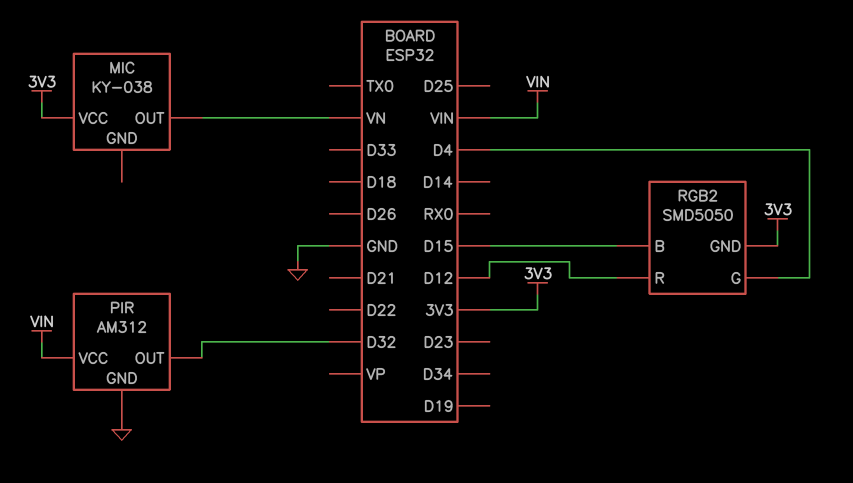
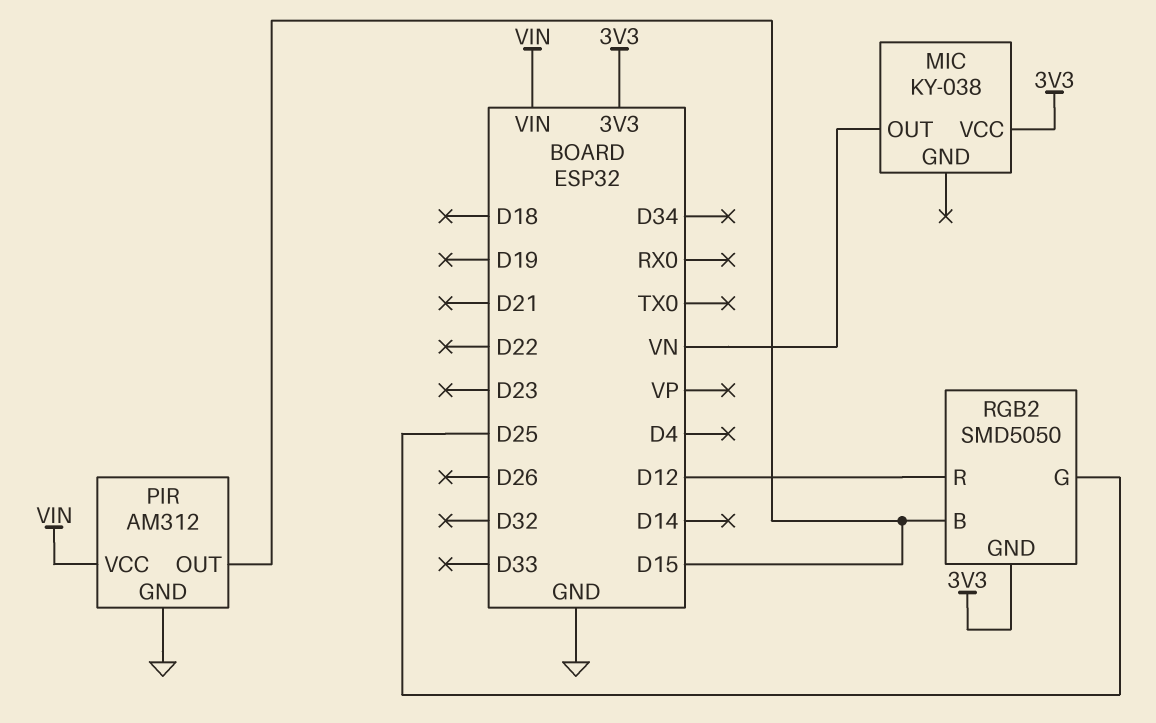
PIR pin OUT: D32 -> D15
RGB2 pin G: D4 -> D25

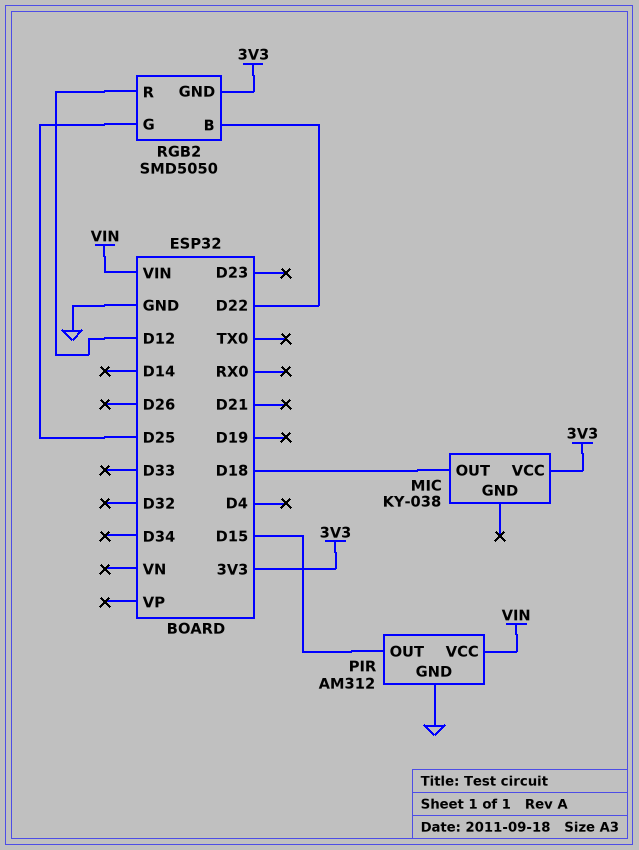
MIC pin OUT: VN -> D18
RGB2 pin B: D15 -> D22

